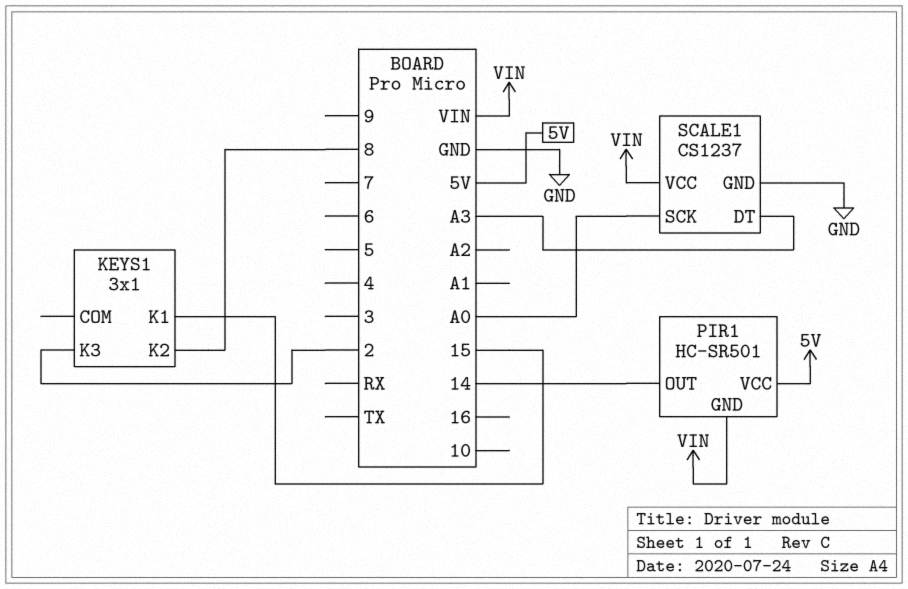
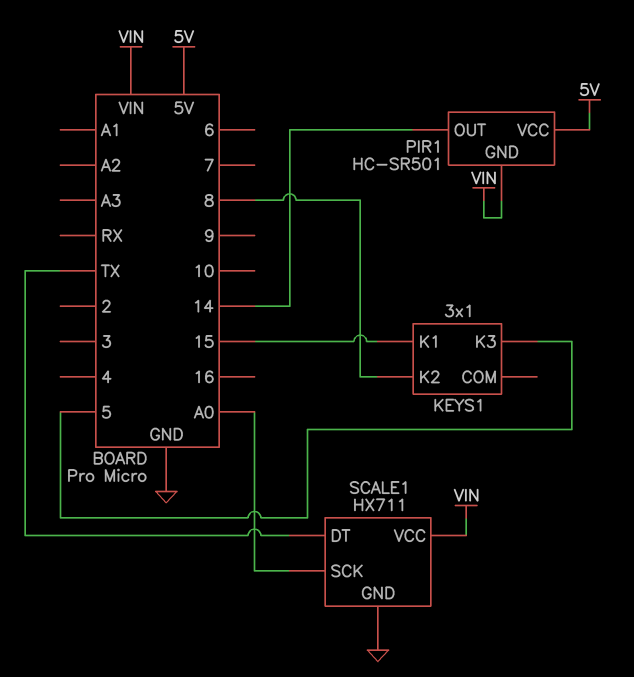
KEYS1 pin K3: 2 -> 5
SCALE1: CS1237 -> HX711
SCALE1 pin DT: A3 -> TX

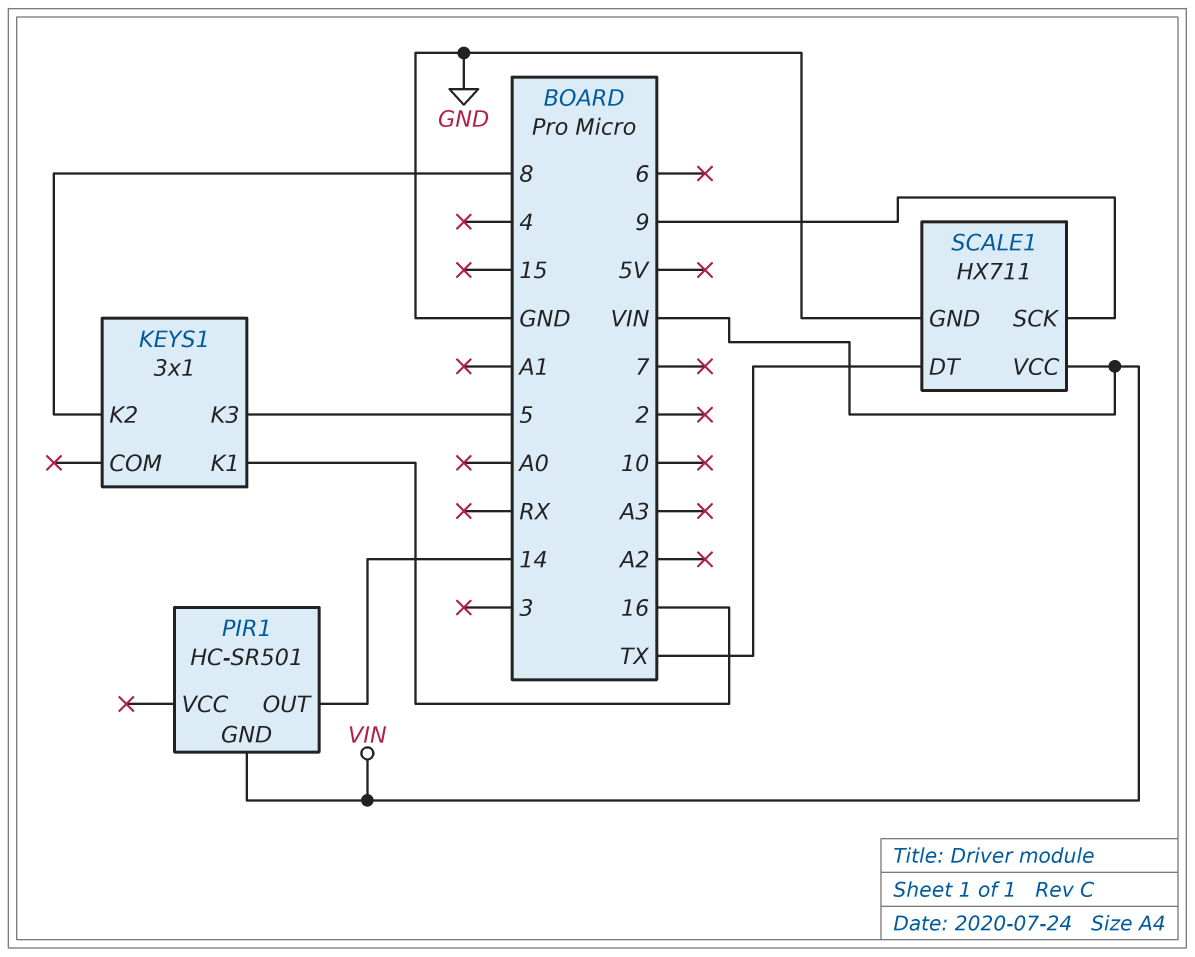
KEYS1 pin K1: 15 -> 16
PIR1 pin VCC: 5V -> none
SCALE1 pin SCK: A0 -> 9

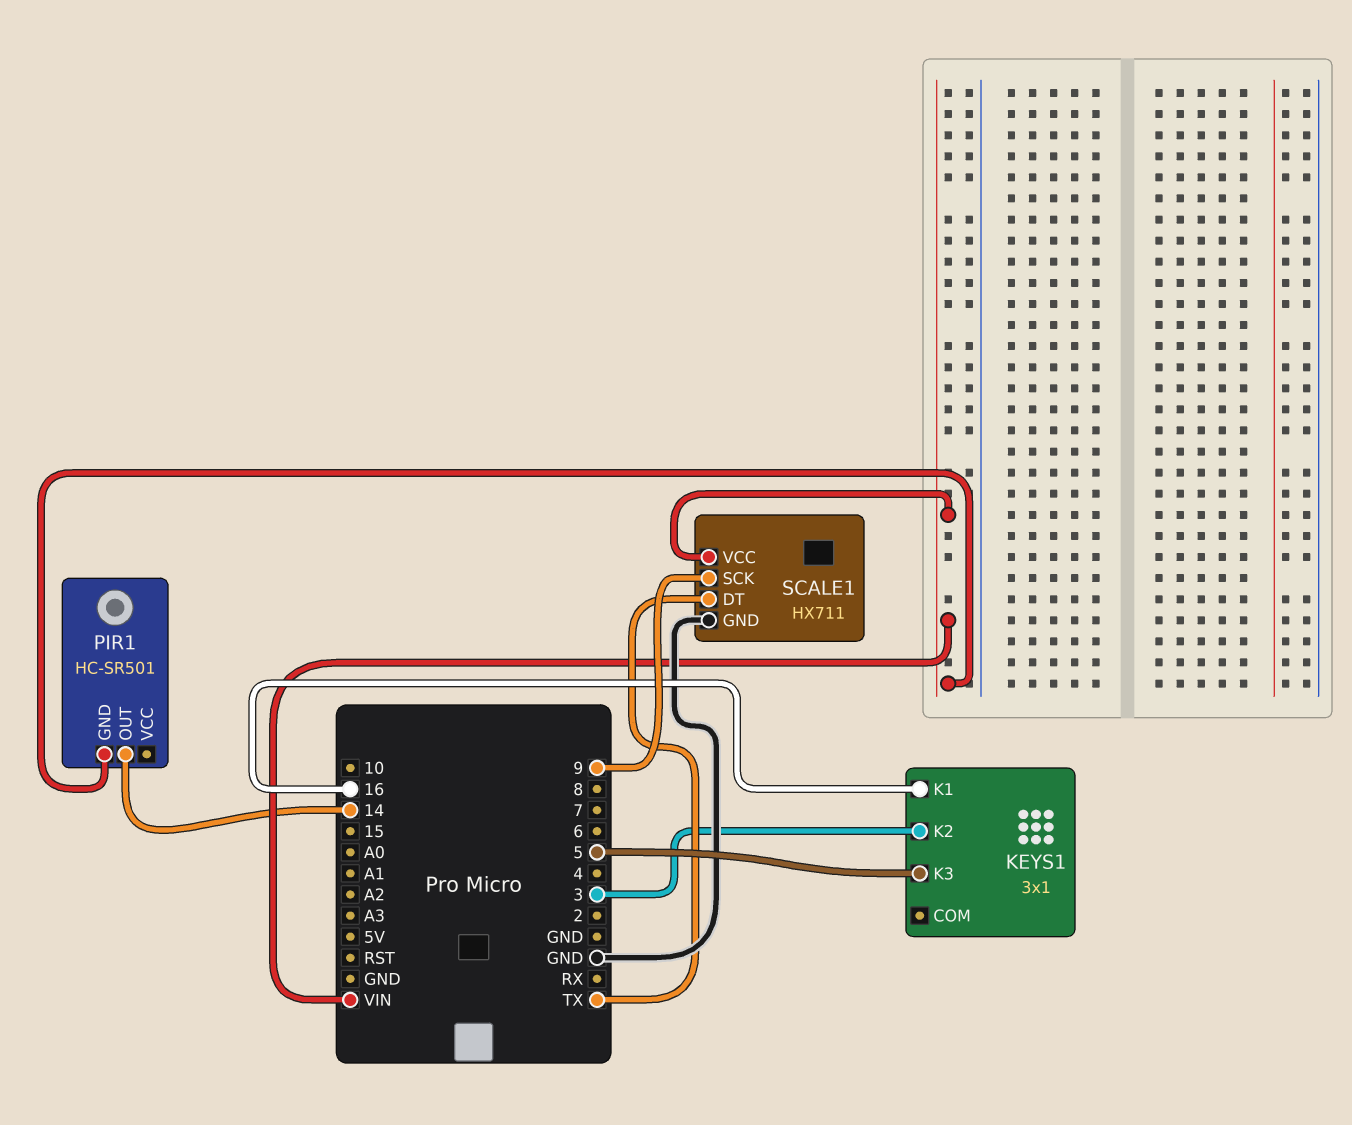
KEYS1 pin K2: 8 -> 3

